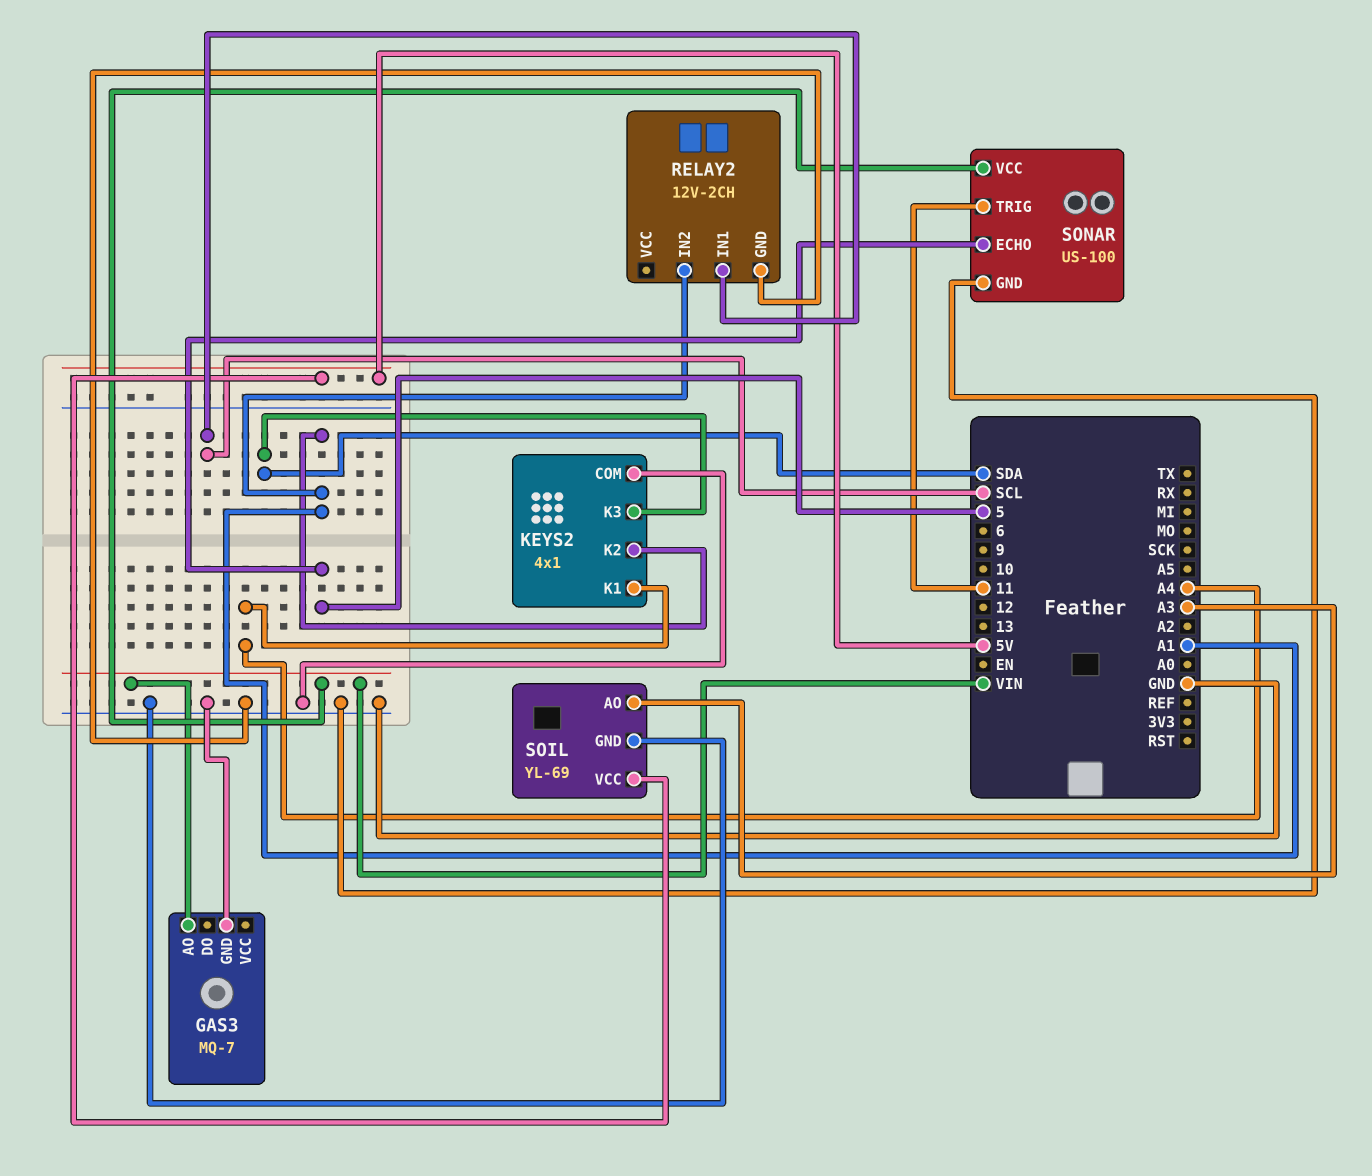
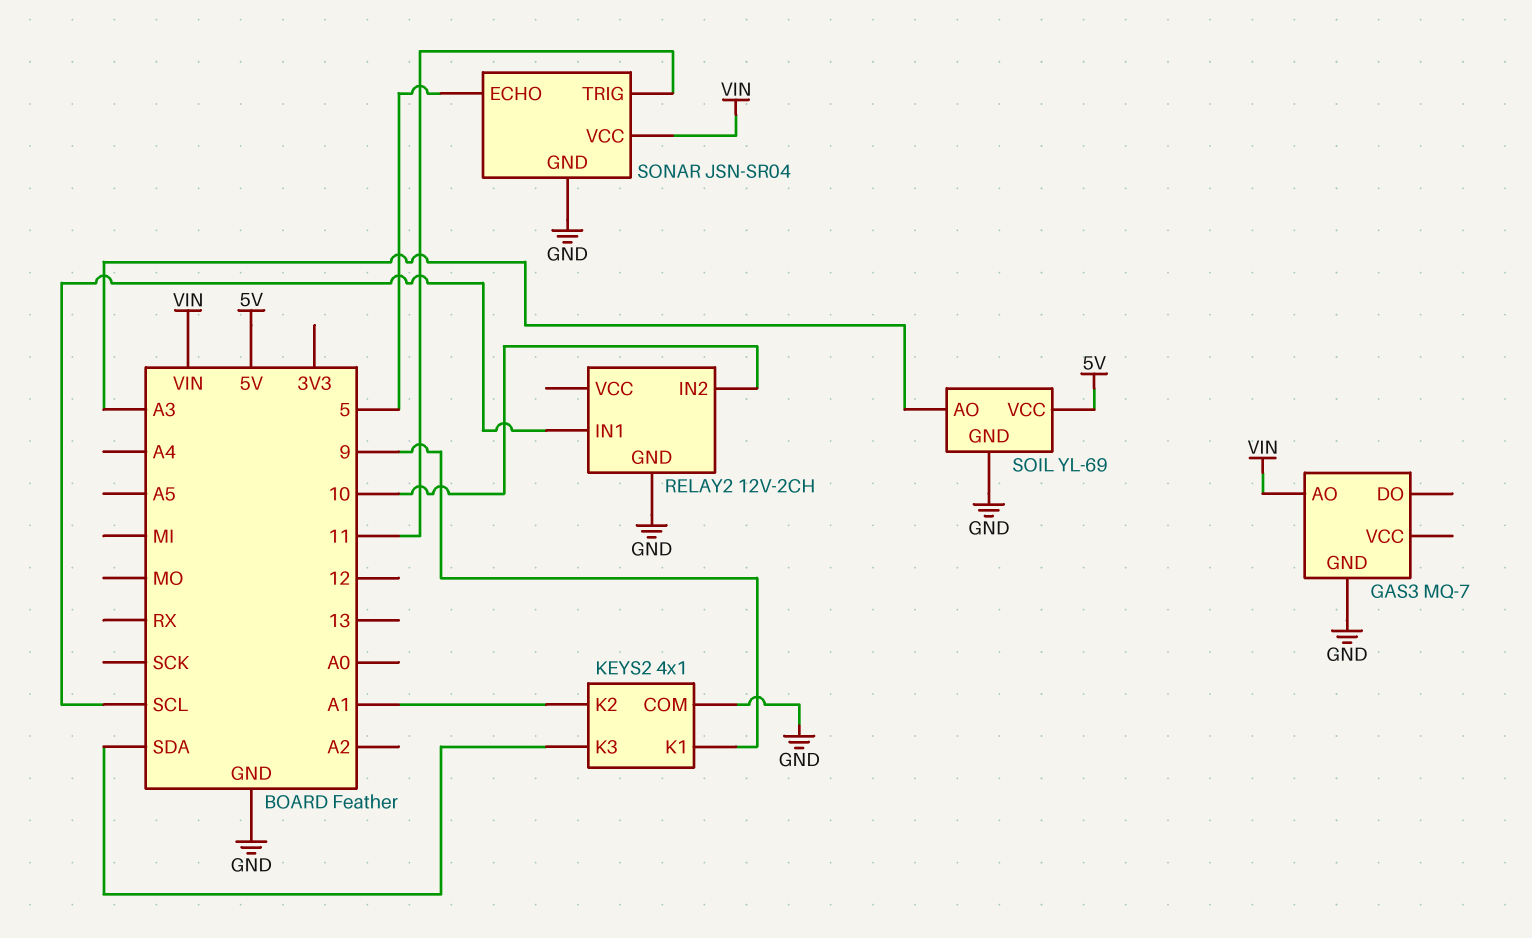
KEYS2 pin K1: A4 -> 9
RELAY2 pin IN2: A1 -> 10
SONAR: US-100 -> JSN-SR04

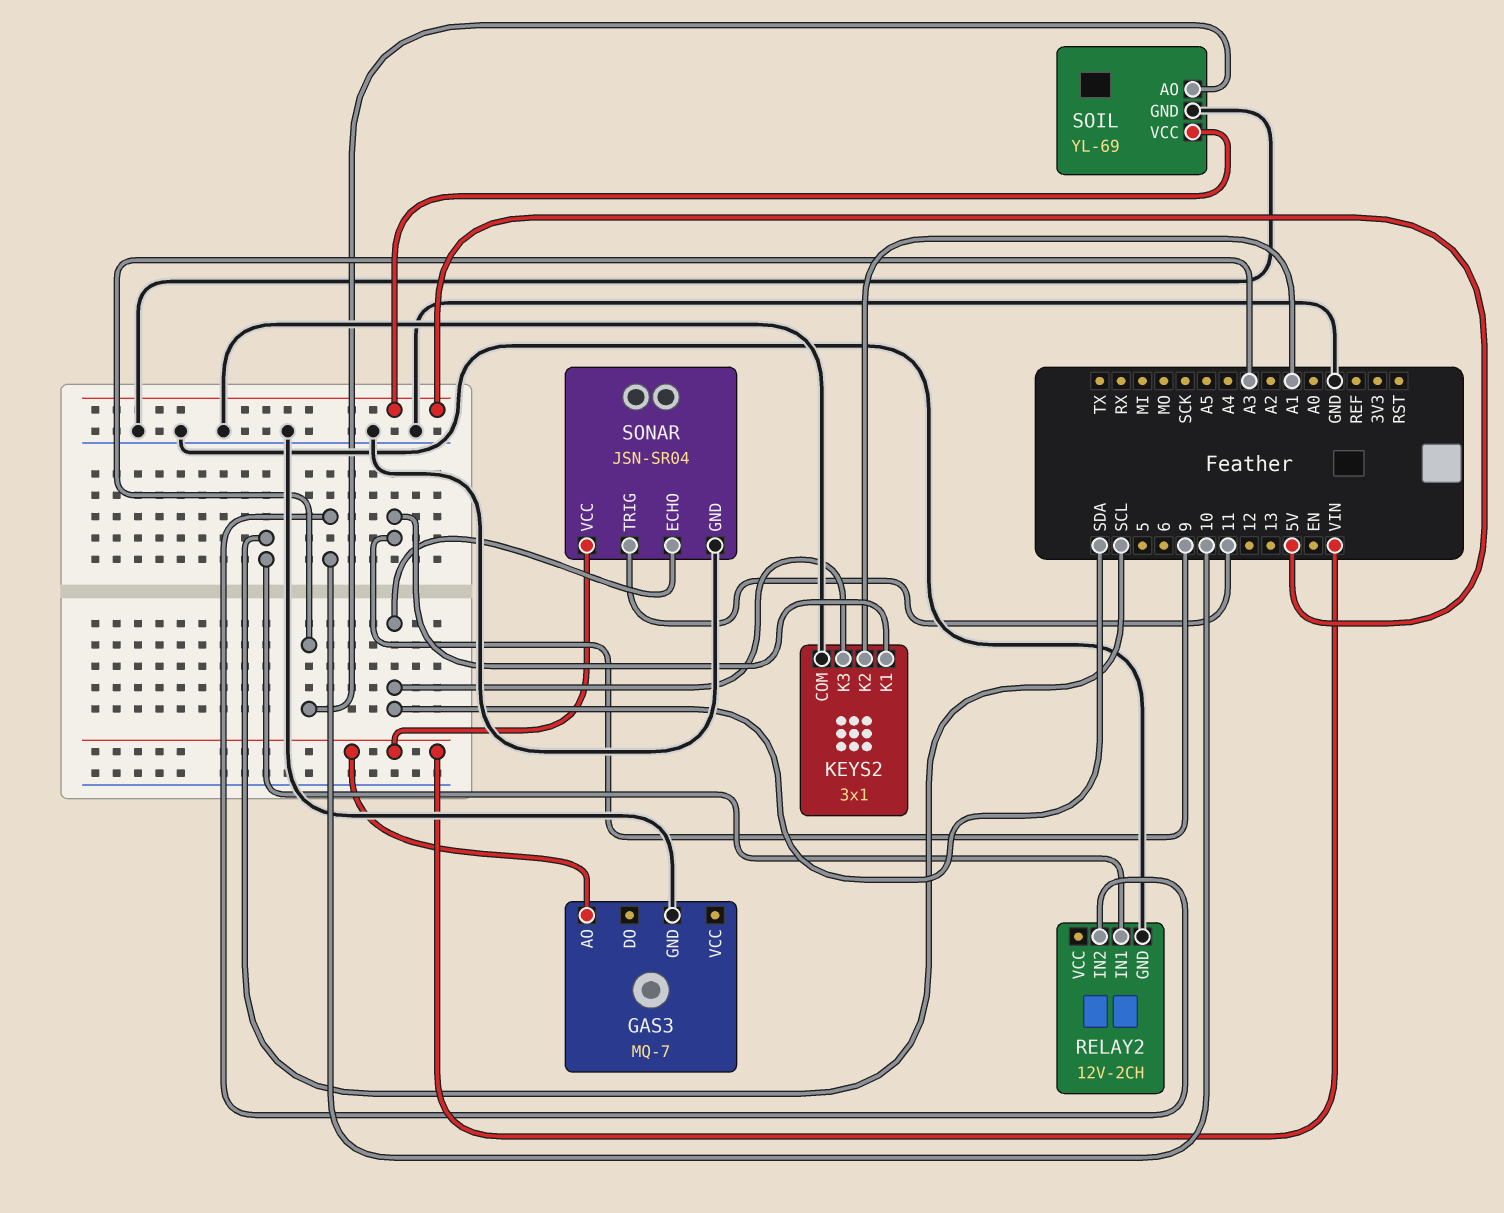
KEYS2: 4x1 -> 3x1
SONAR pin ECHO: 5 -> SDA

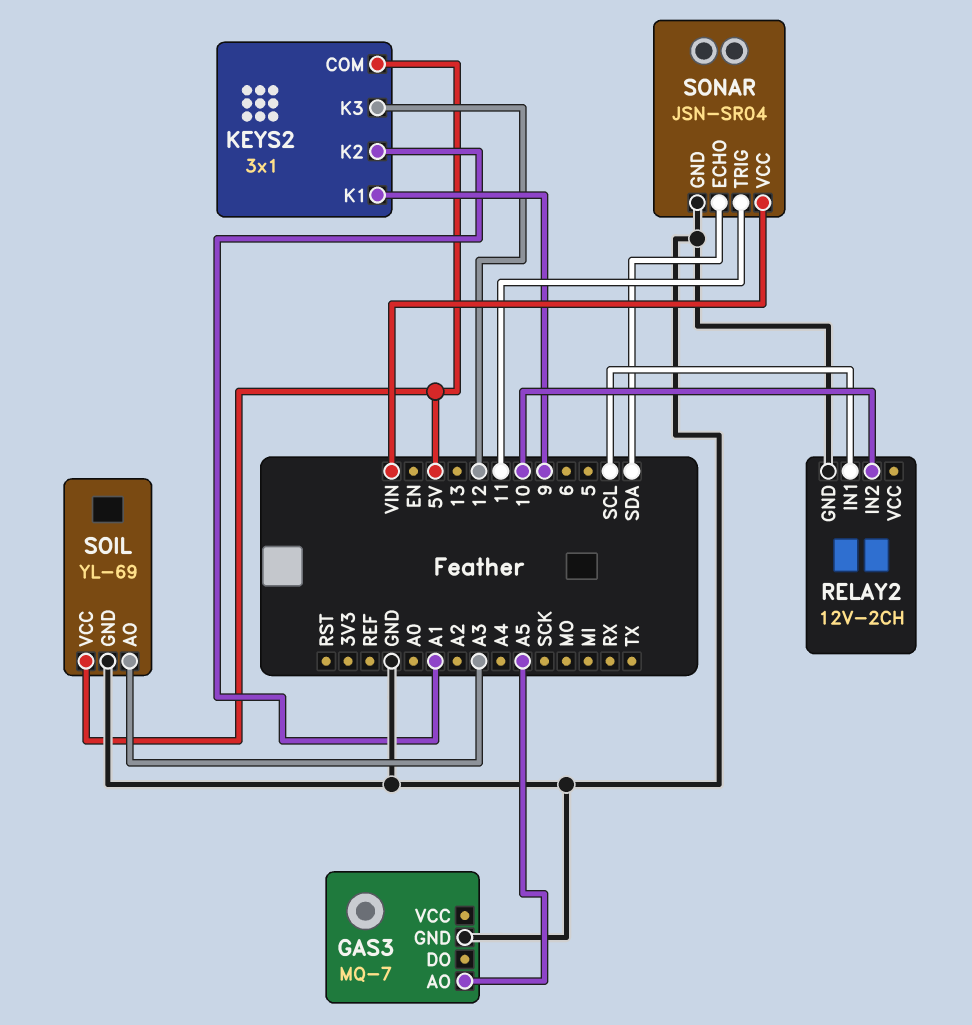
GAS3 pin AO: VIN -> A5
KEYS2 pin COM: GND -> 5V
KEYS2 pin K3: SDA -> 12

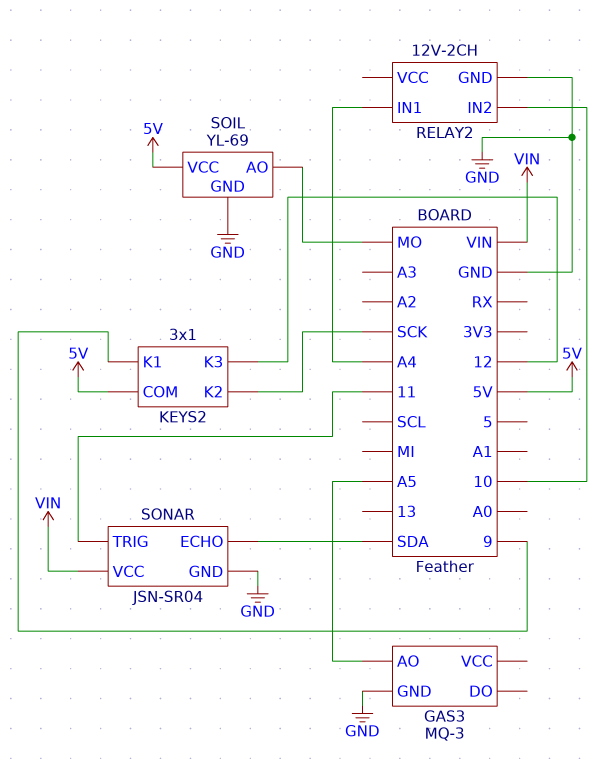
GAS3: MQ-7 -> MQ-3
KEYS2 pin K2: A1 -> SCK
RELAY2 pin IN1: SCL -> A4
SOIL pin AO: A3 -> MO

